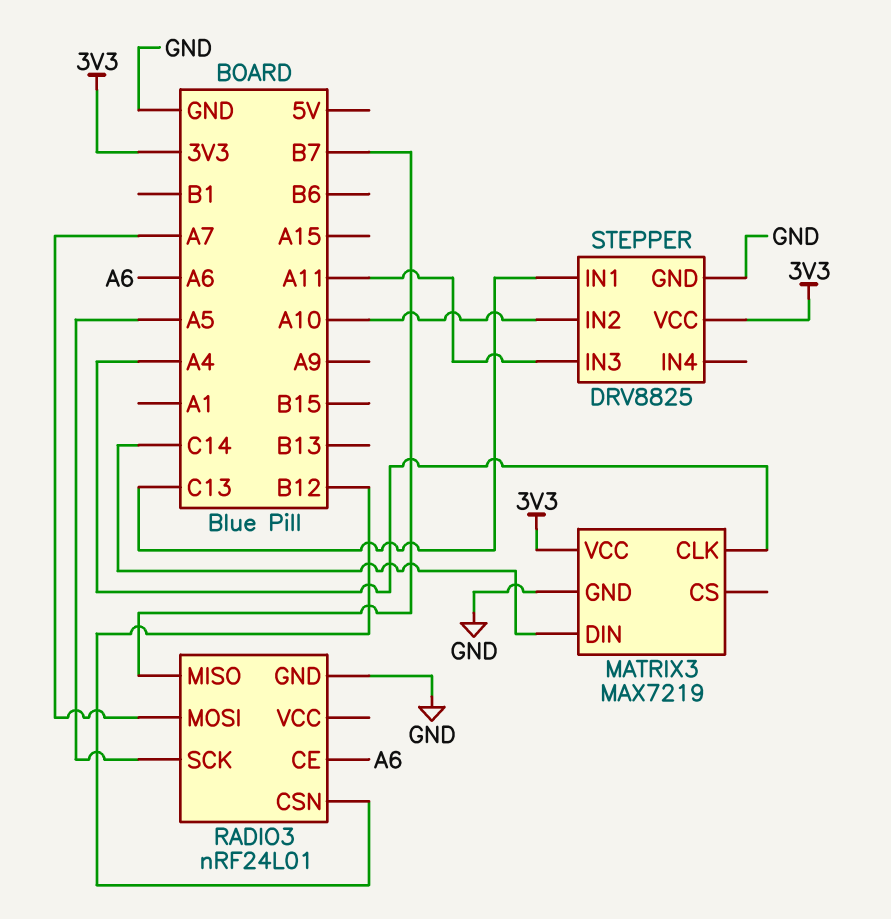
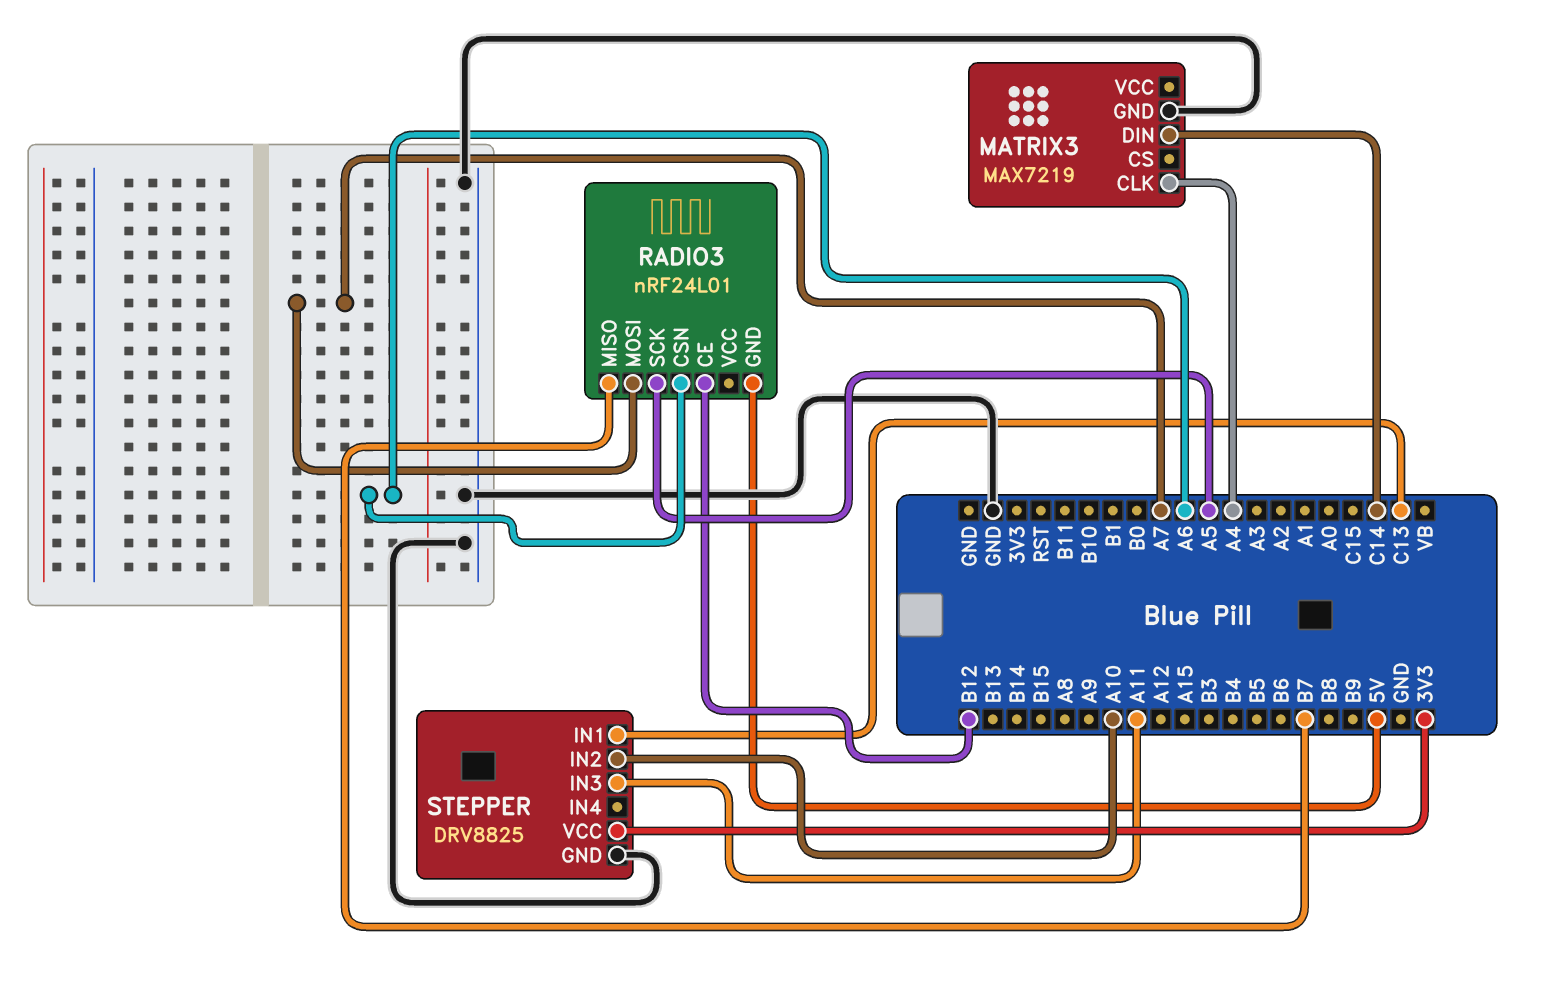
MATRIX3 pin VCC: 3V3 -> none
RADIO3 pin CE: A6 -> B12
RADIO3 pin CSN: B12 -> A6
RADIO3 pin GND: GND -> 5V

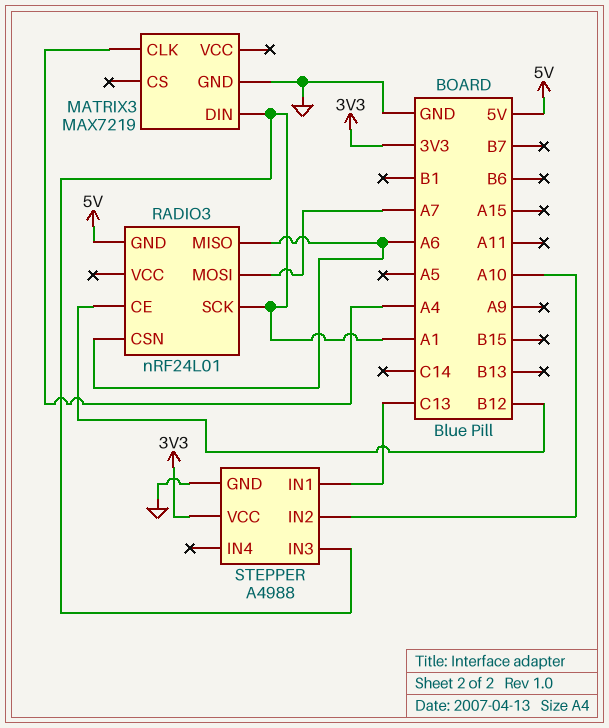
MATRIX3 pin DIN: C14 -> A1
RADIO3 pin MISO: B7 -> A6
RADIO3 pin SCK: A5 -> A1
STEPPER: DRV8825 -> A4988
STEPPER pin IN3: A11 -> A1

